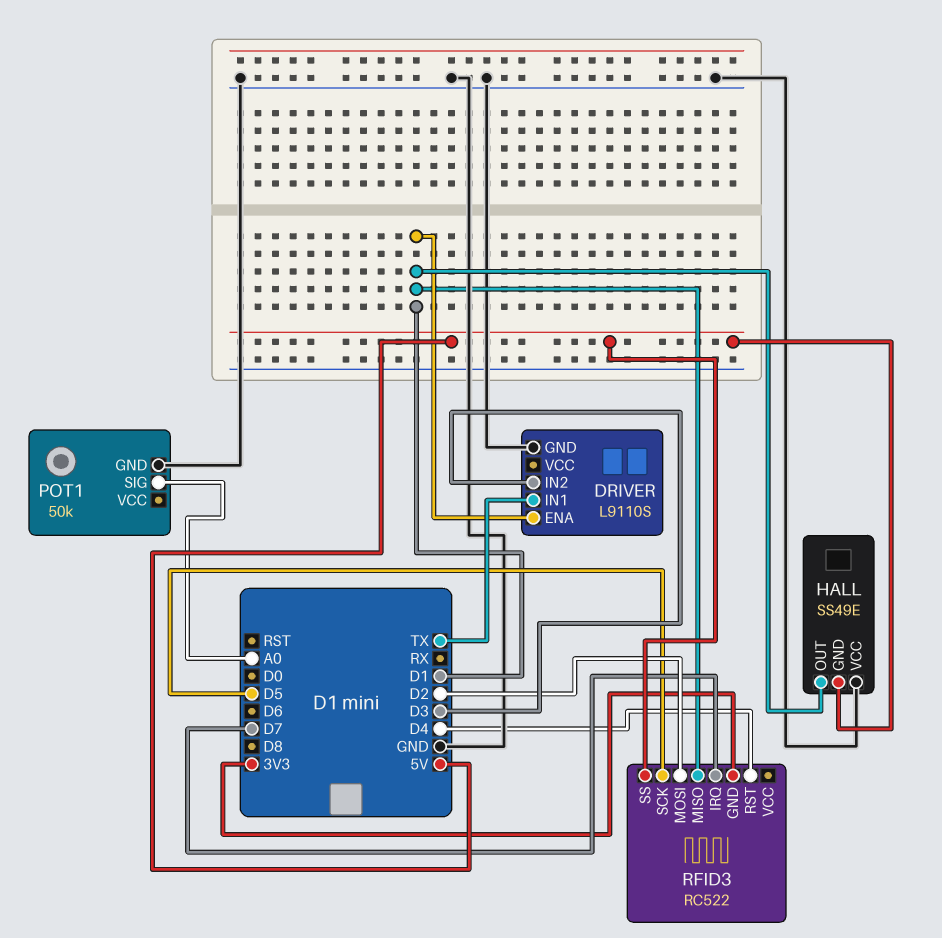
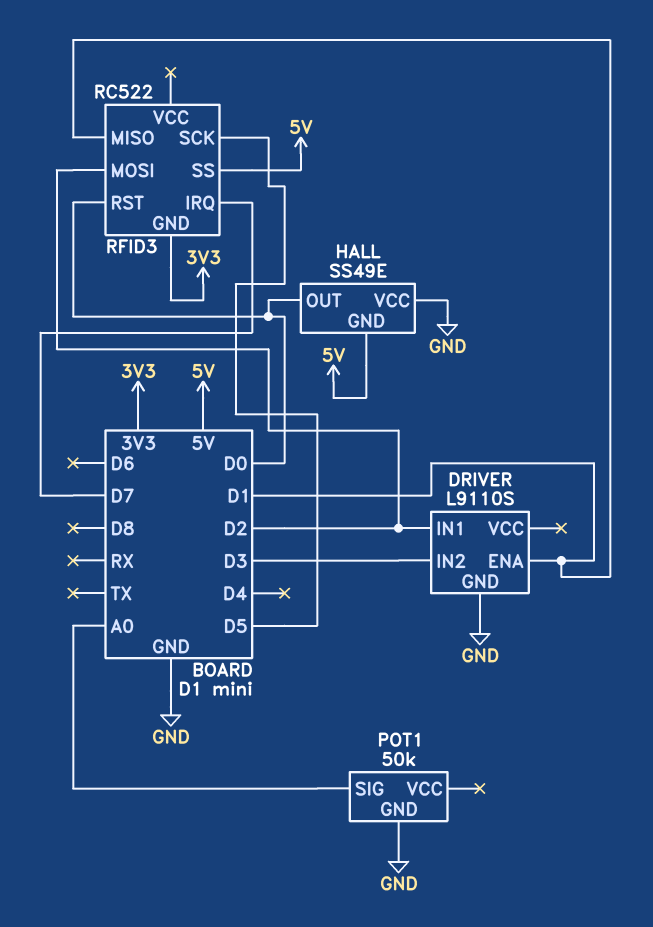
DRIVER pin IN1: TX -> D2
HALL pin OUT: D1 -> D0
RFID3 pin RST: D4 -> D0

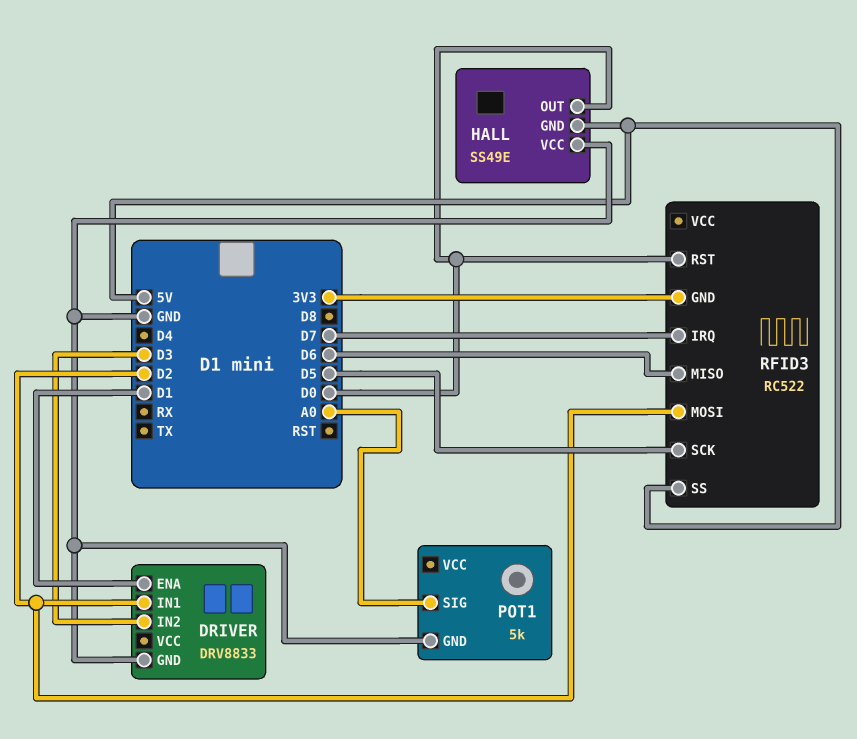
DRIVER: L9110S -> DRV8833
POT1: 50k -> 5k
RFID3 pin MISO: D1 -> D6

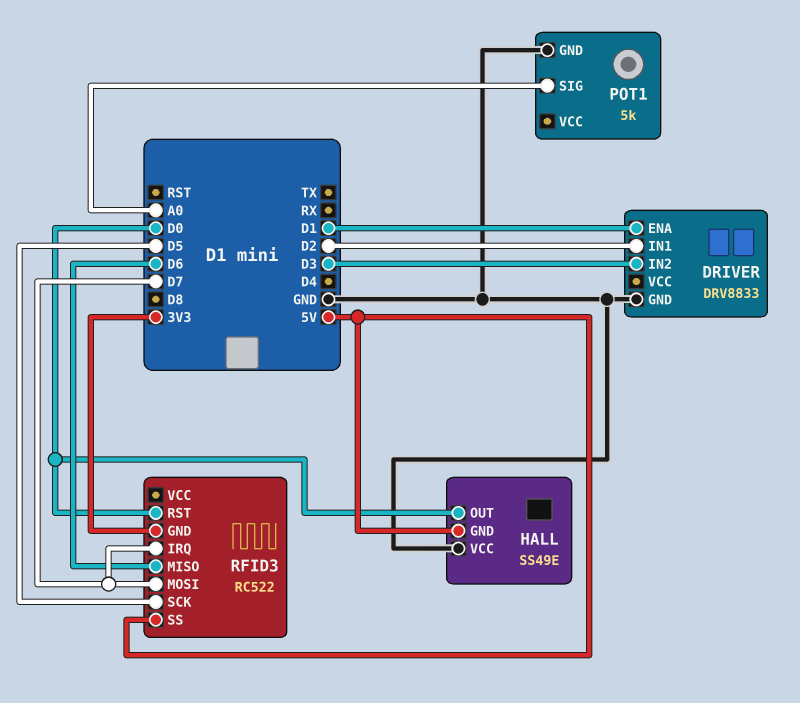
RFID3 pin MOSI: D2 -> D7

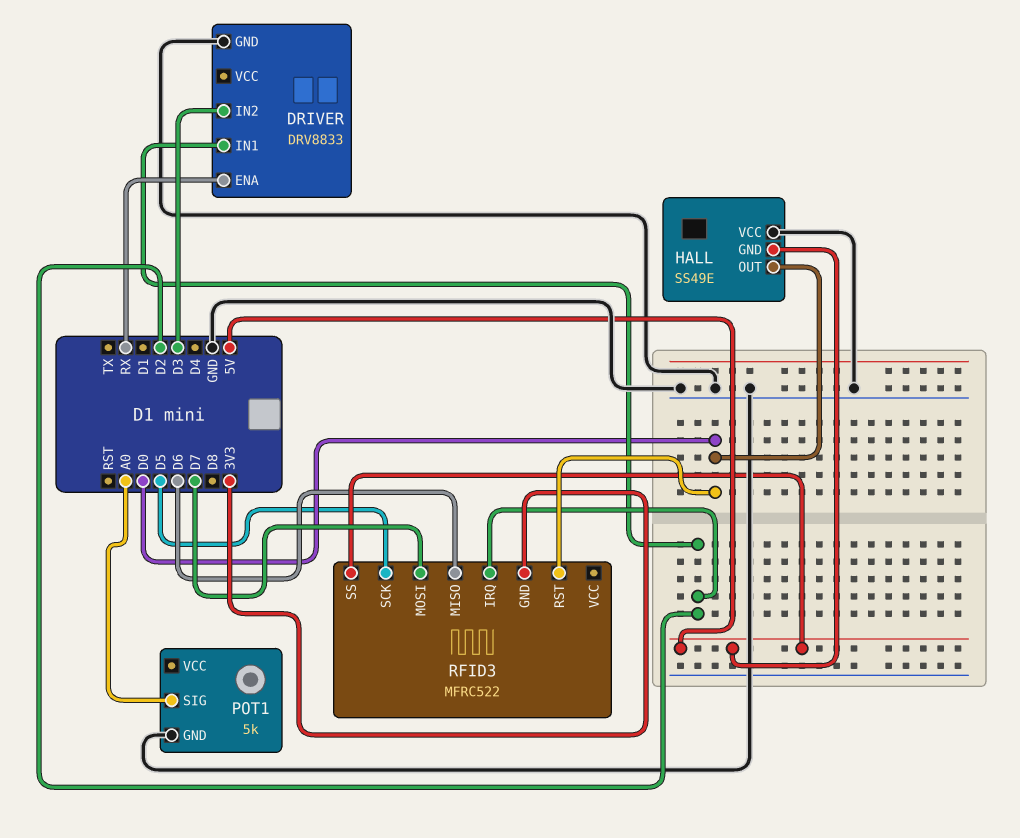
DRIVER pin ENA: D1 -> RX
RFID3: RC522 -> MFRC522
RFID3 pin IRQ: D7 -> D2

